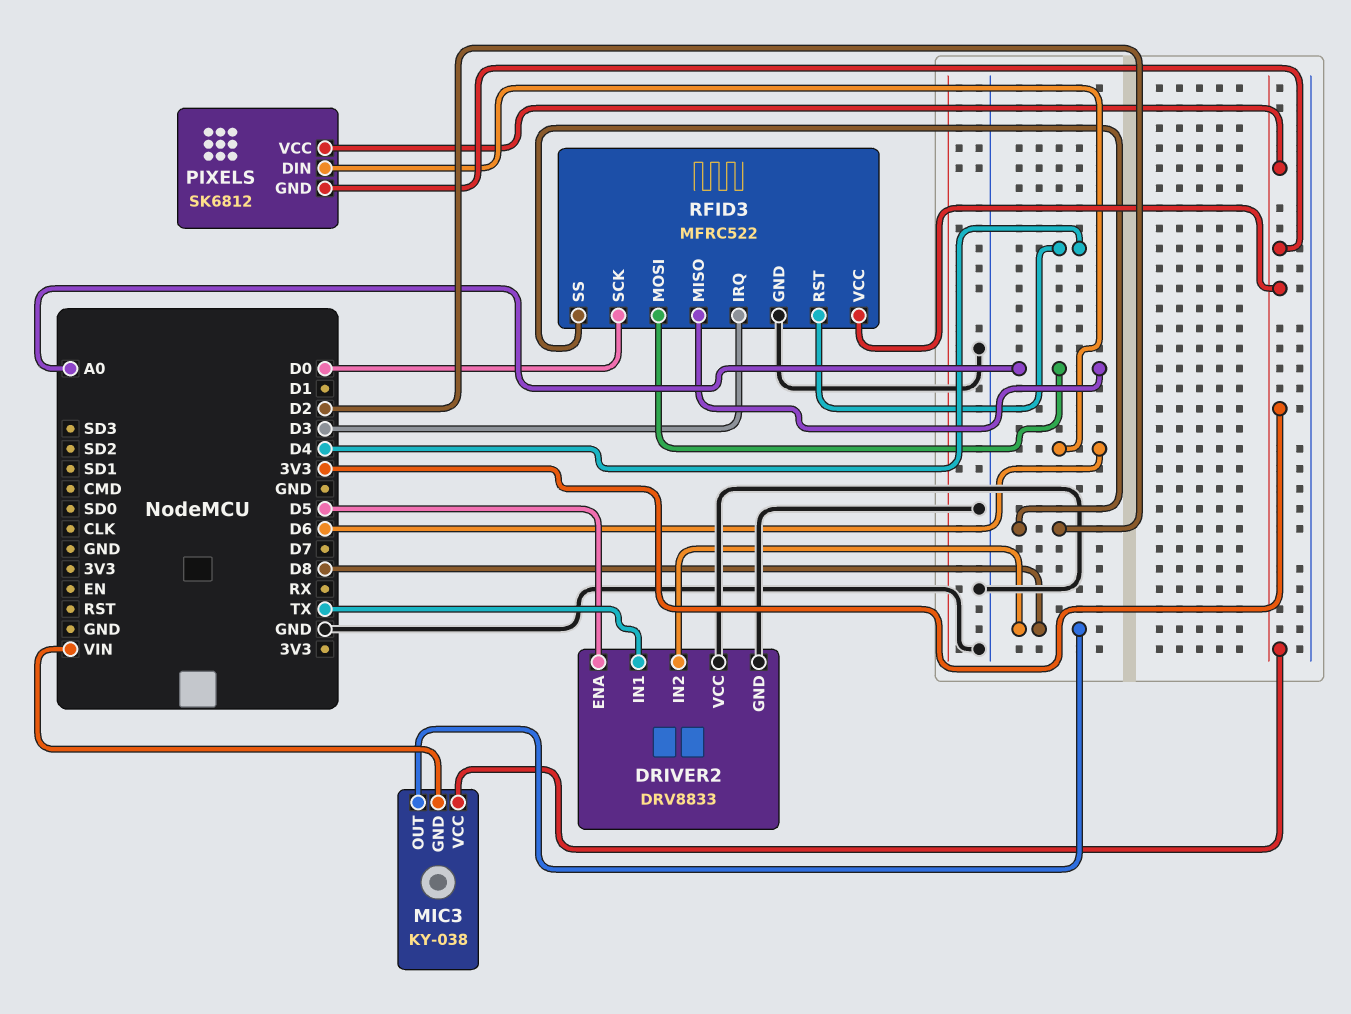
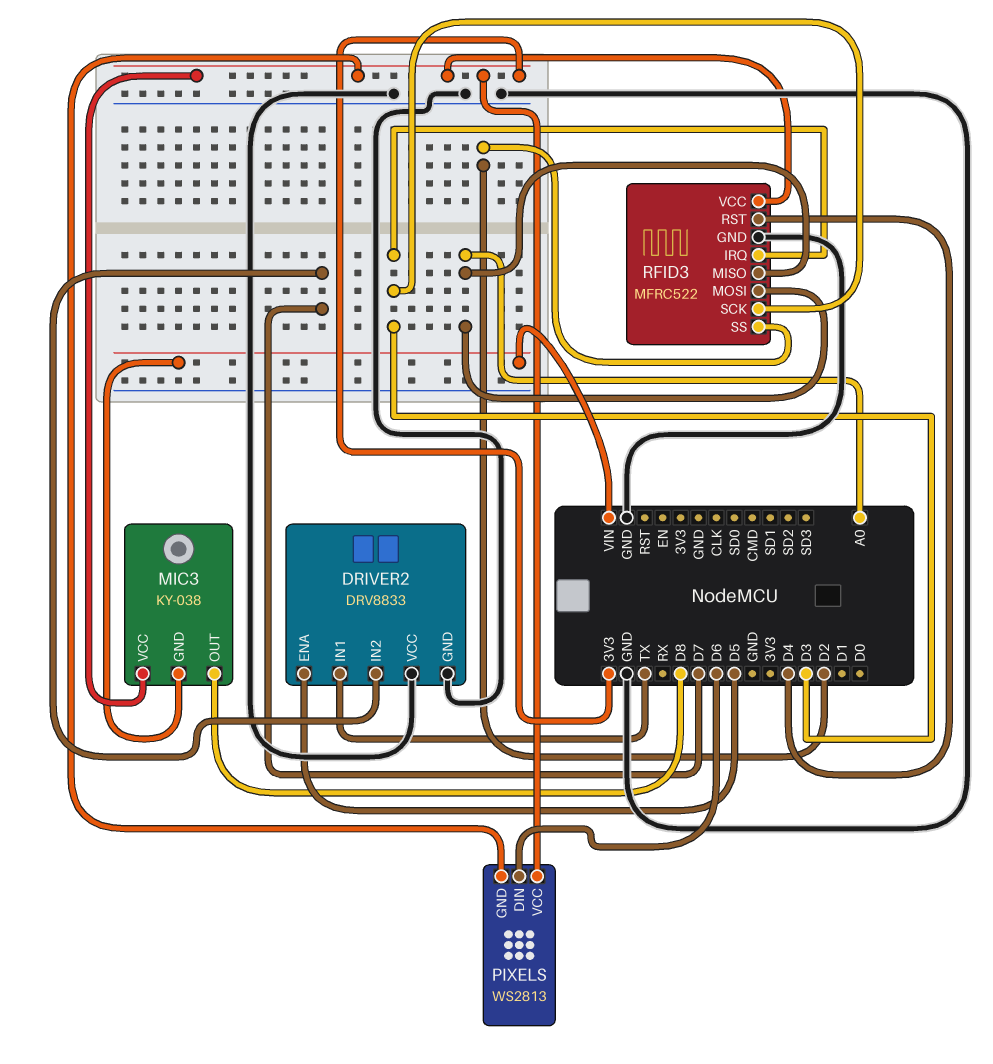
DRIVER2 pin IN2: D8 -> D7
PIXELS: SK6812 -> WS2813
RFID3 pin SCK: D0 -> D3

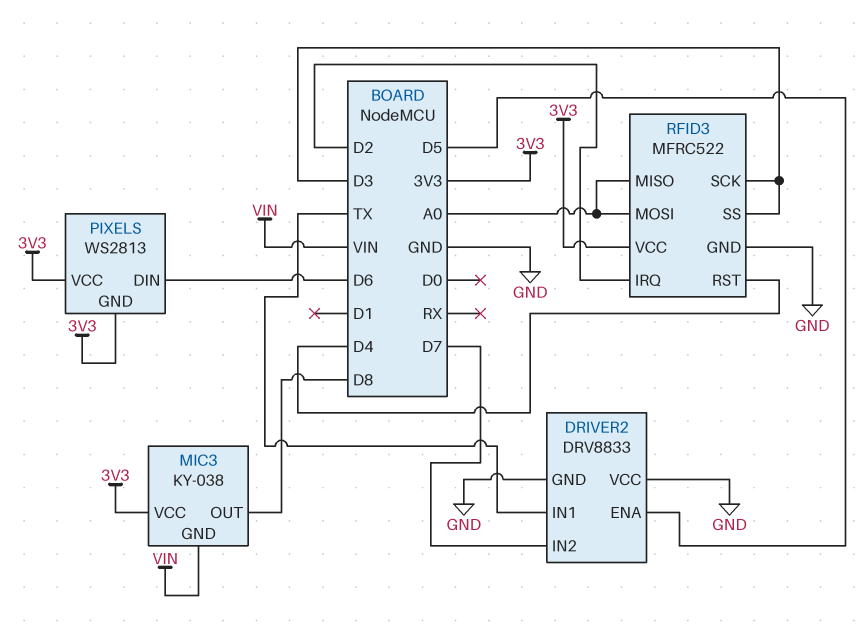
RFID3 pin IRQ: D3 -> D2
RFID3 pin SS: D2 -> D3

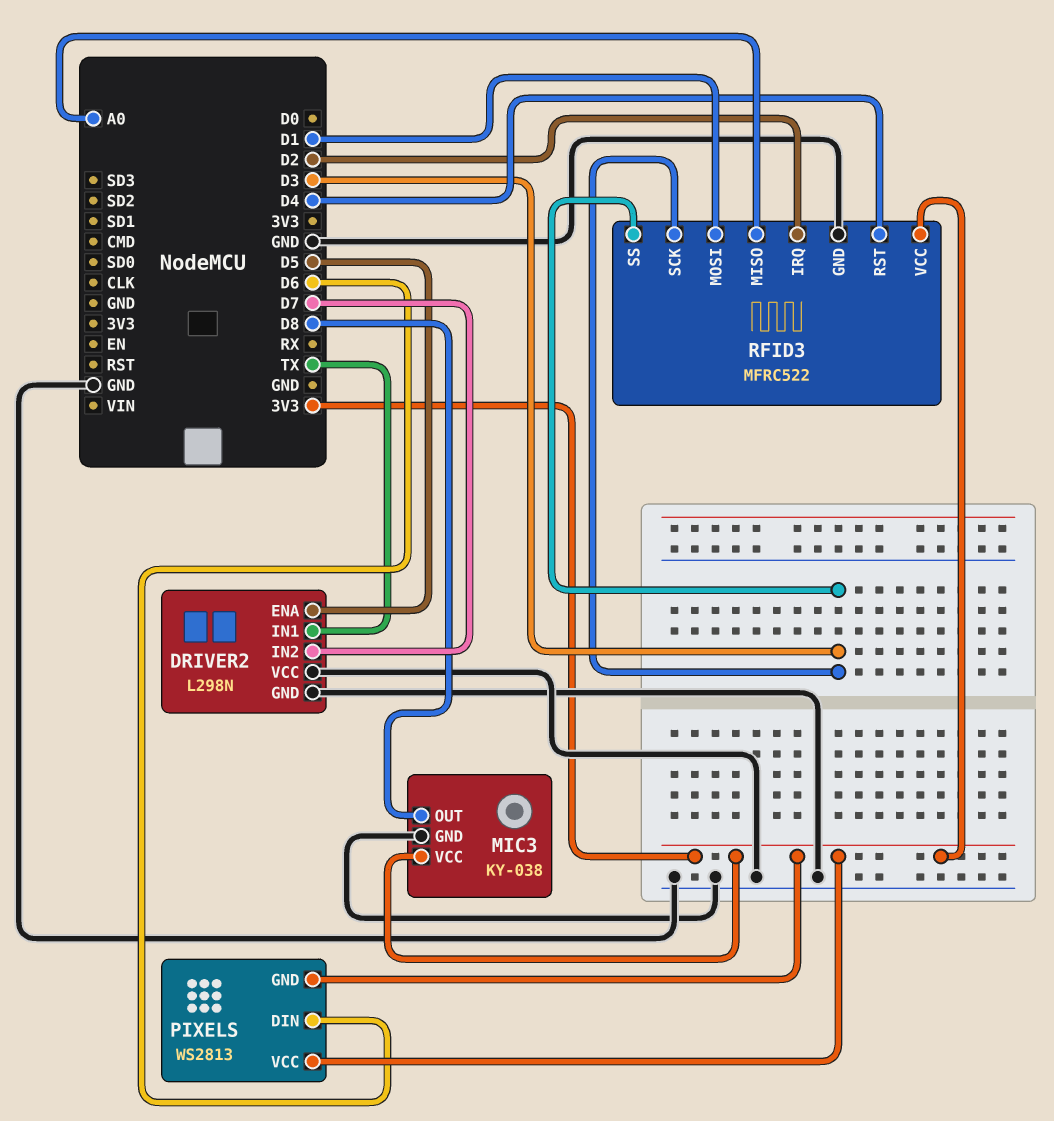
DRIVER2: DRV8833 -> L298N
MIC3 pin GND: VIN -> GND
RFID3 pin MOSI: A0 -> D1

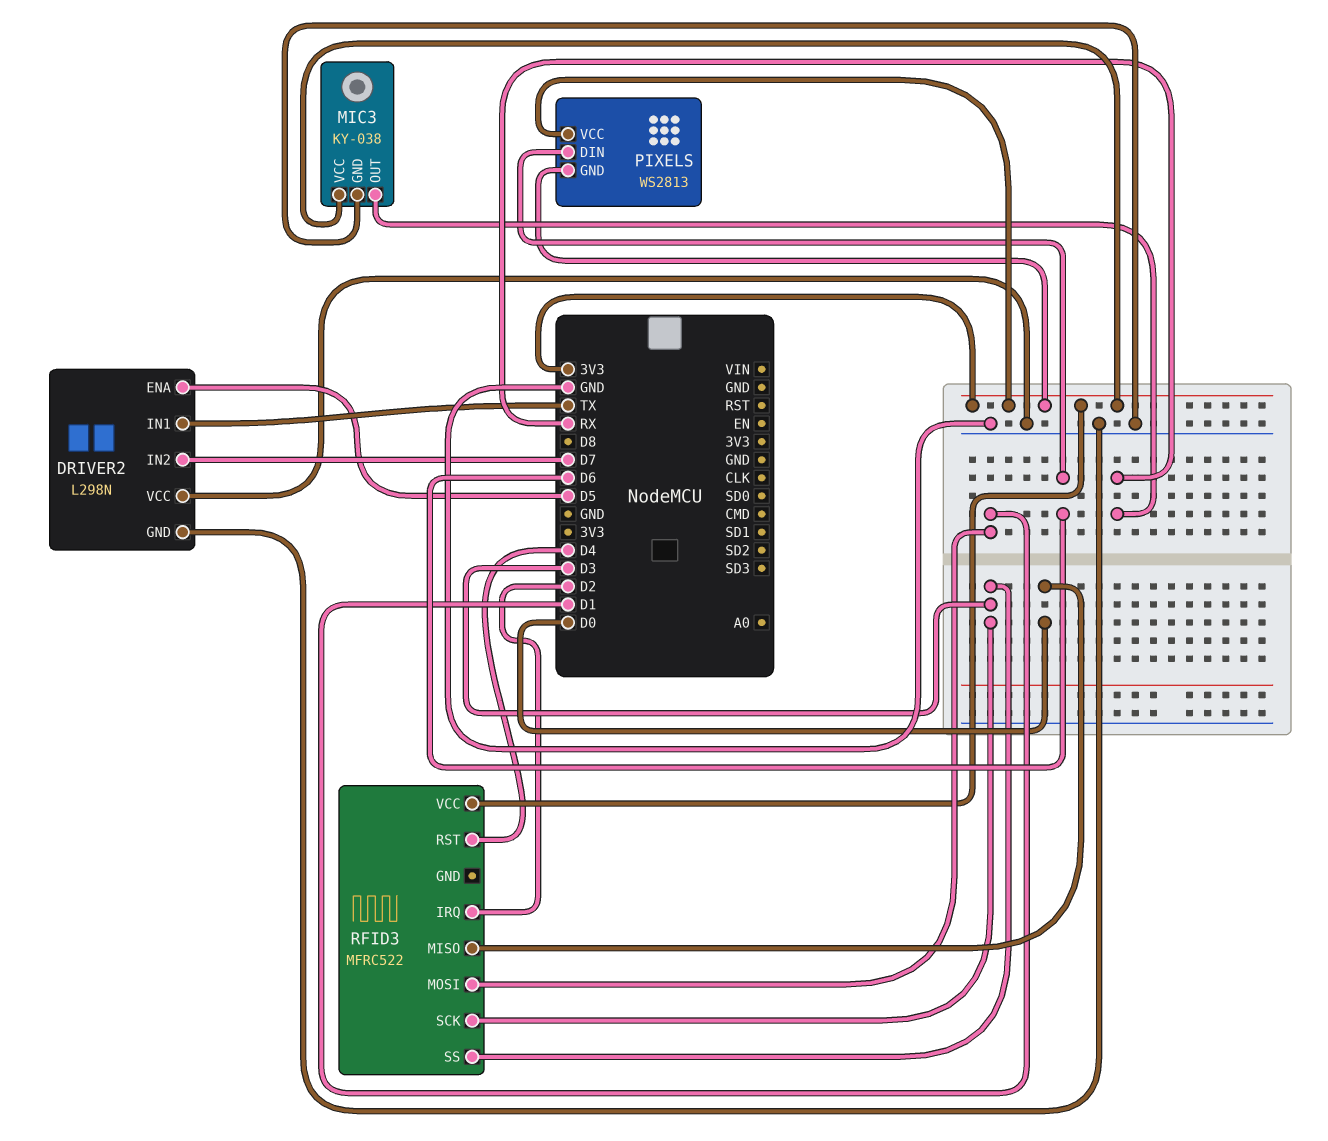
MIC3 pin OUT: D8 -> RX
RFID3 pin GND: GND -> none
RFID3 pin MISO: A0 -> D0

